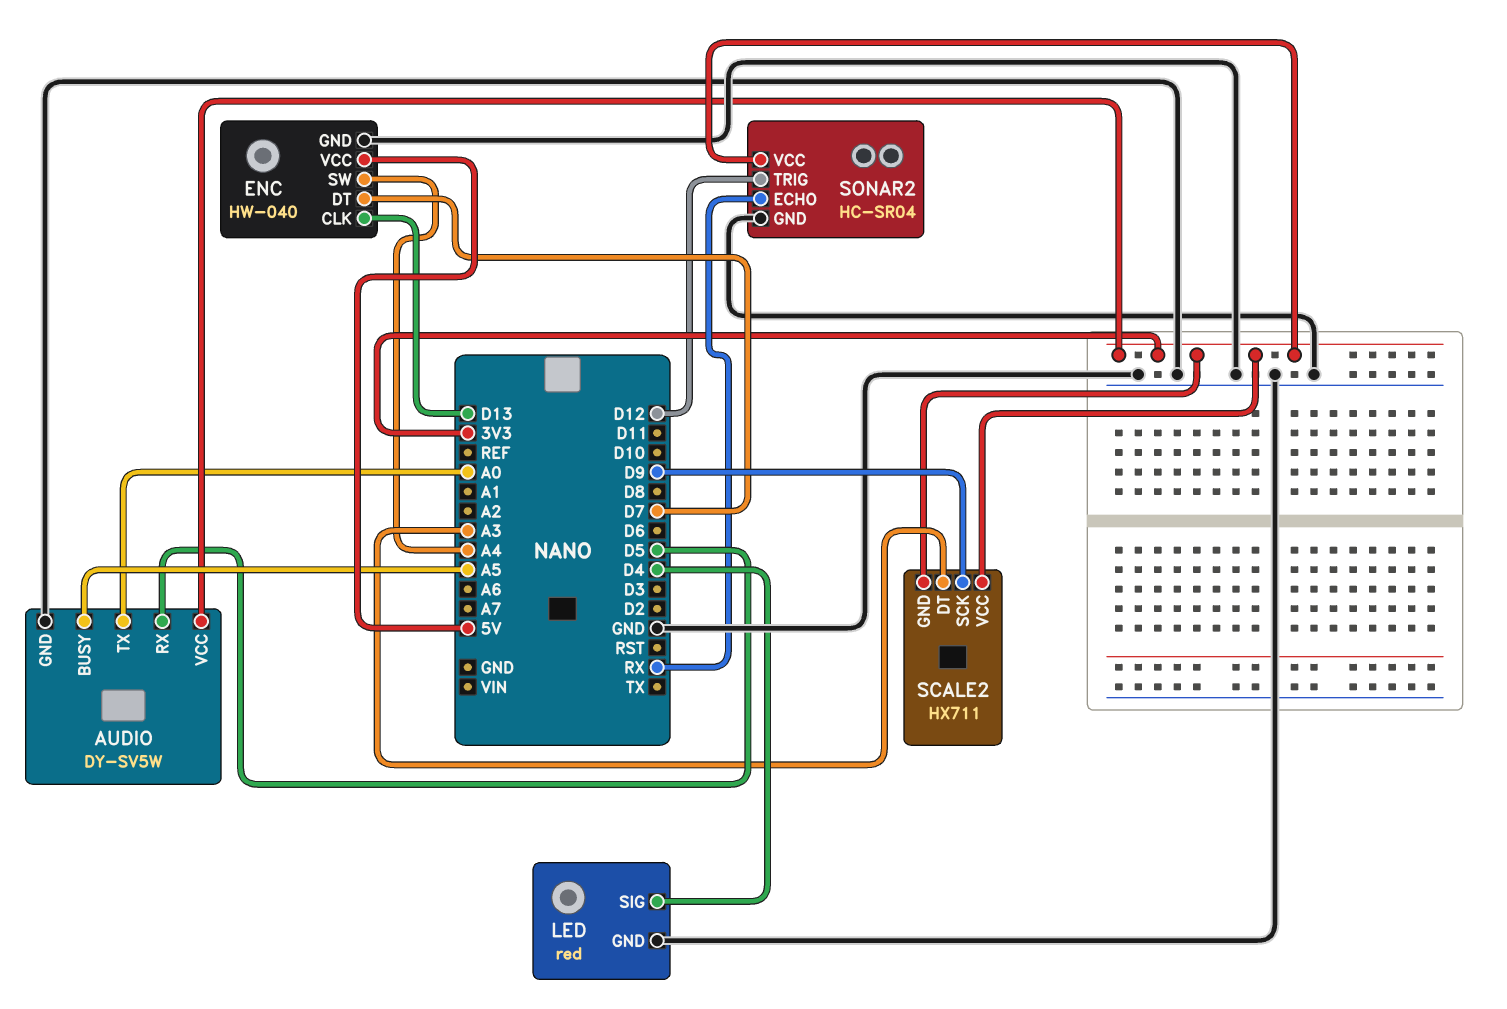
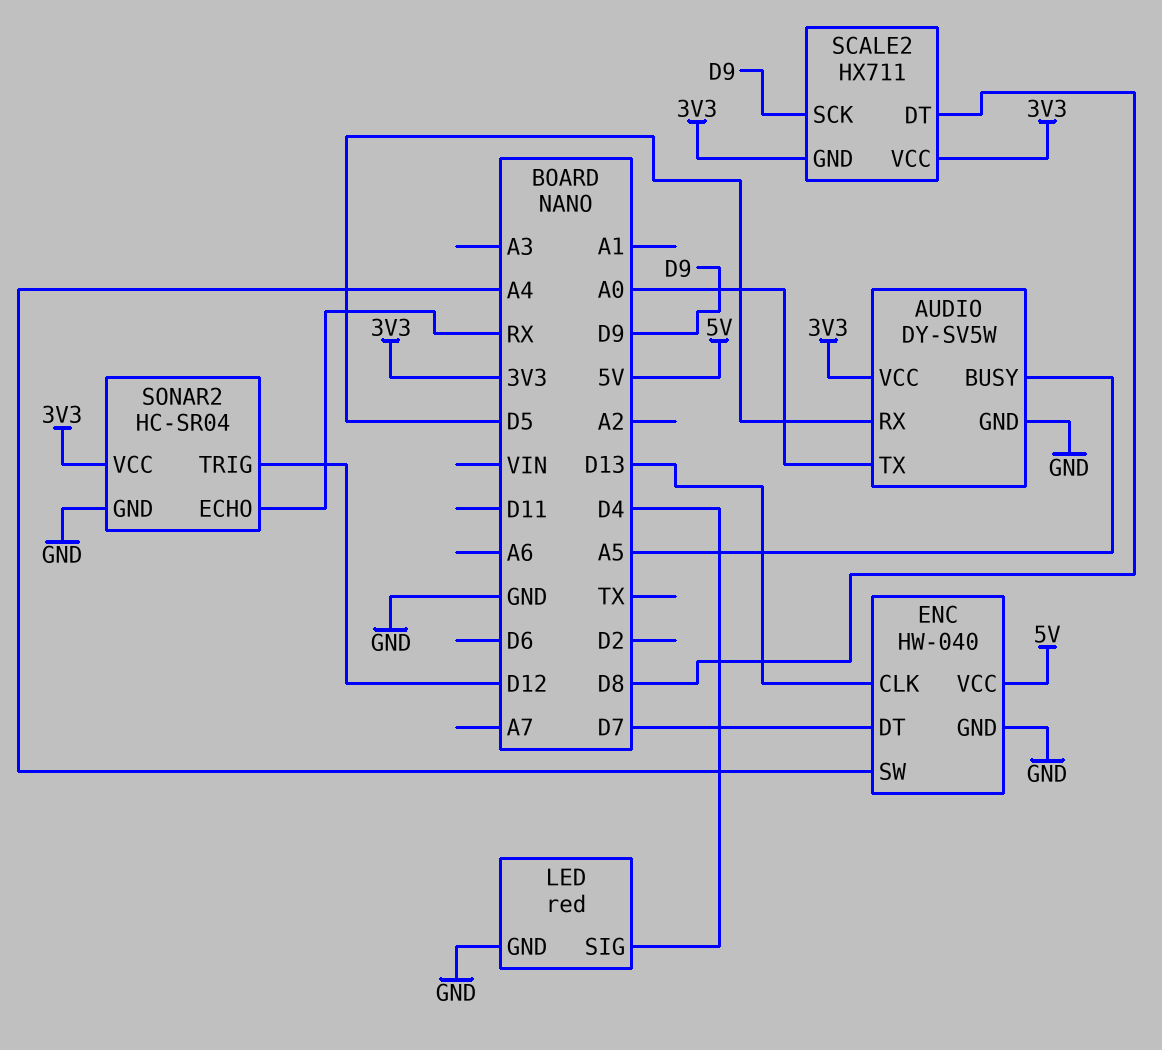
SCALE2 pin DT: A3 -> D8

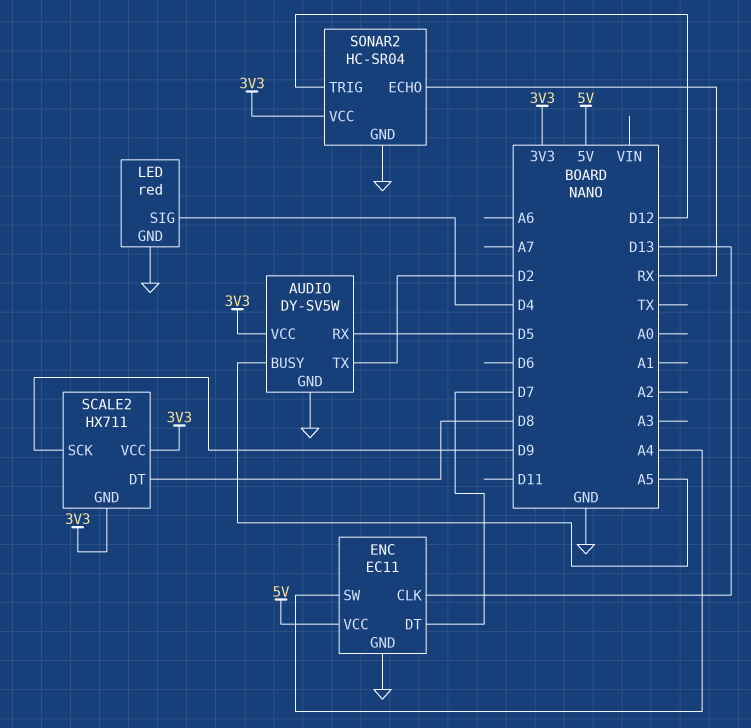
AUDIO pin TX: A0 -> D2
ENC: HW-040 -> EC11

